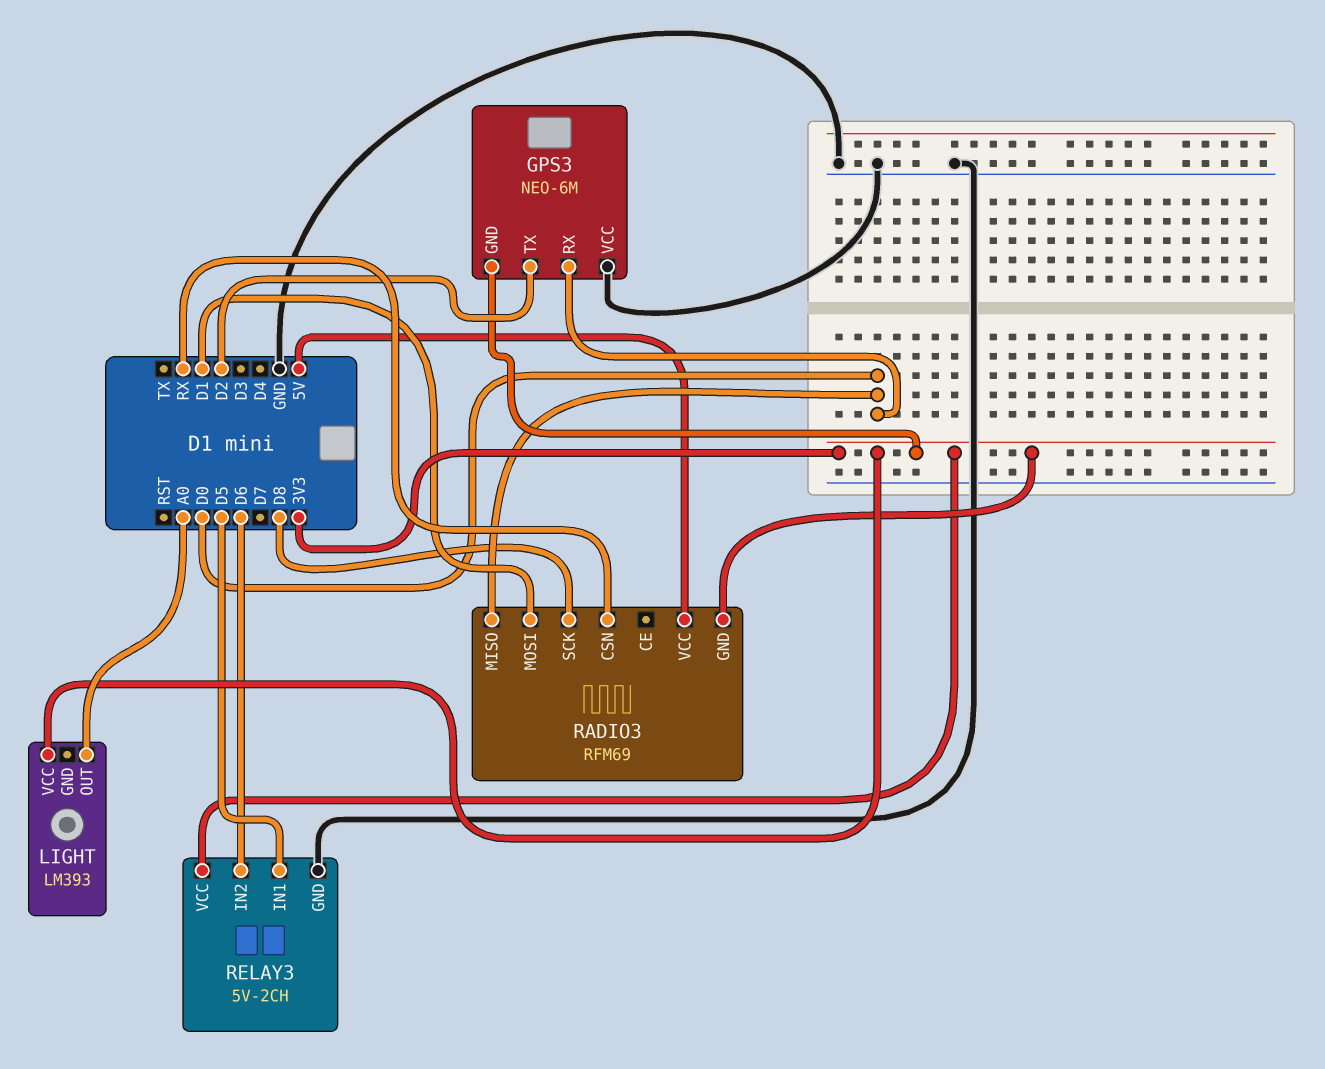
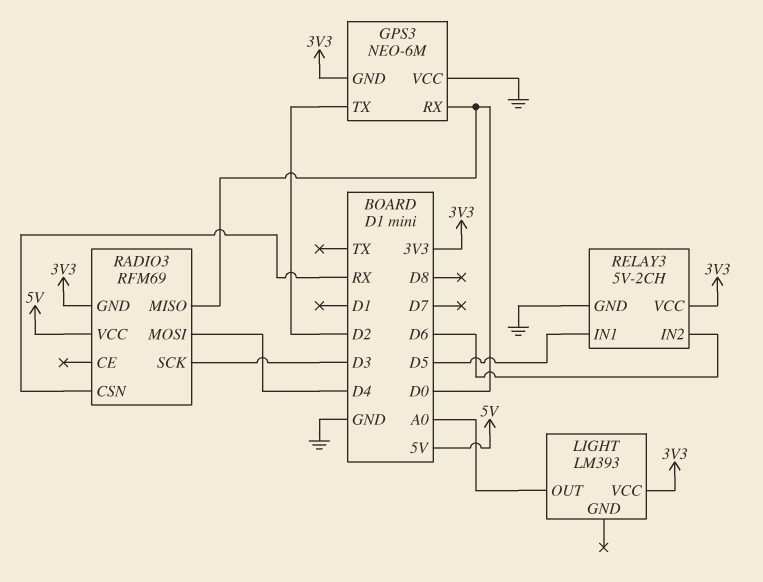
RADIO3 pin MOSI: D1 -> D4
RADIO3 pin SCK: D8 -> D3

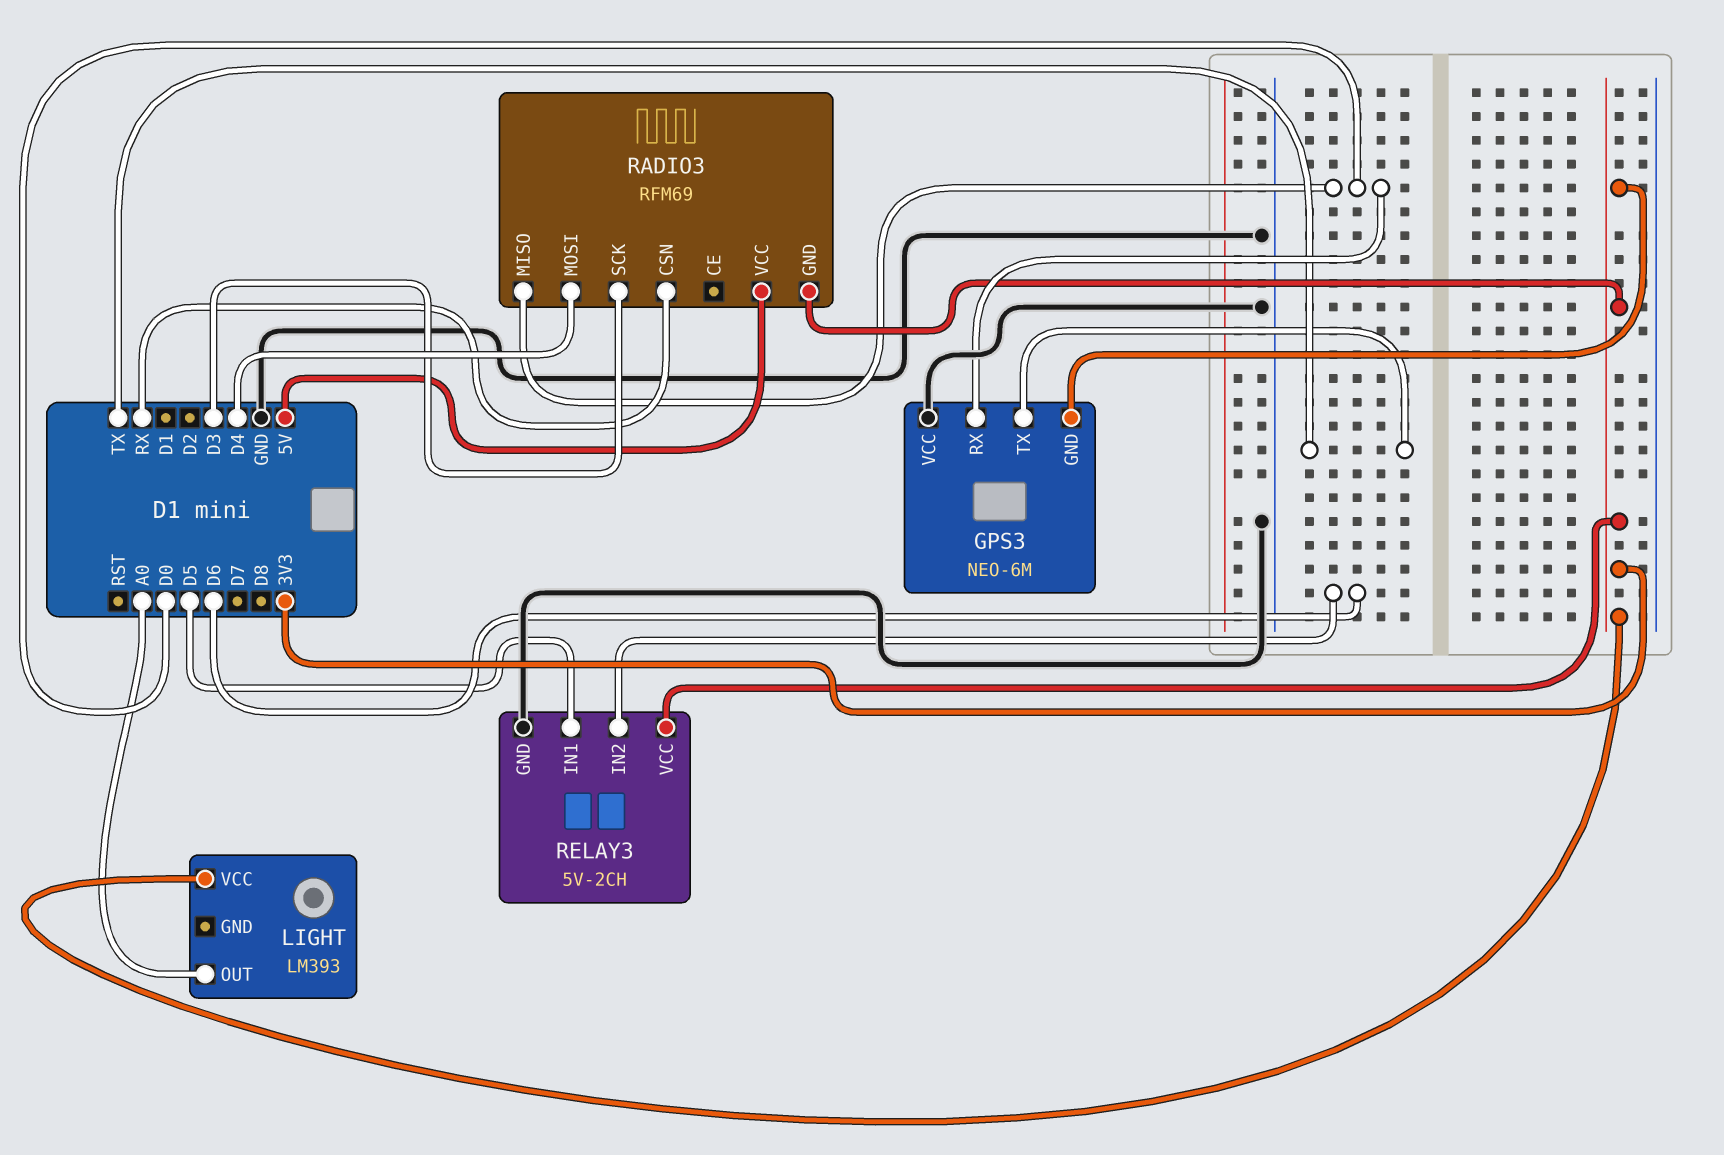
GPS3 pin TX: D2 -> TX

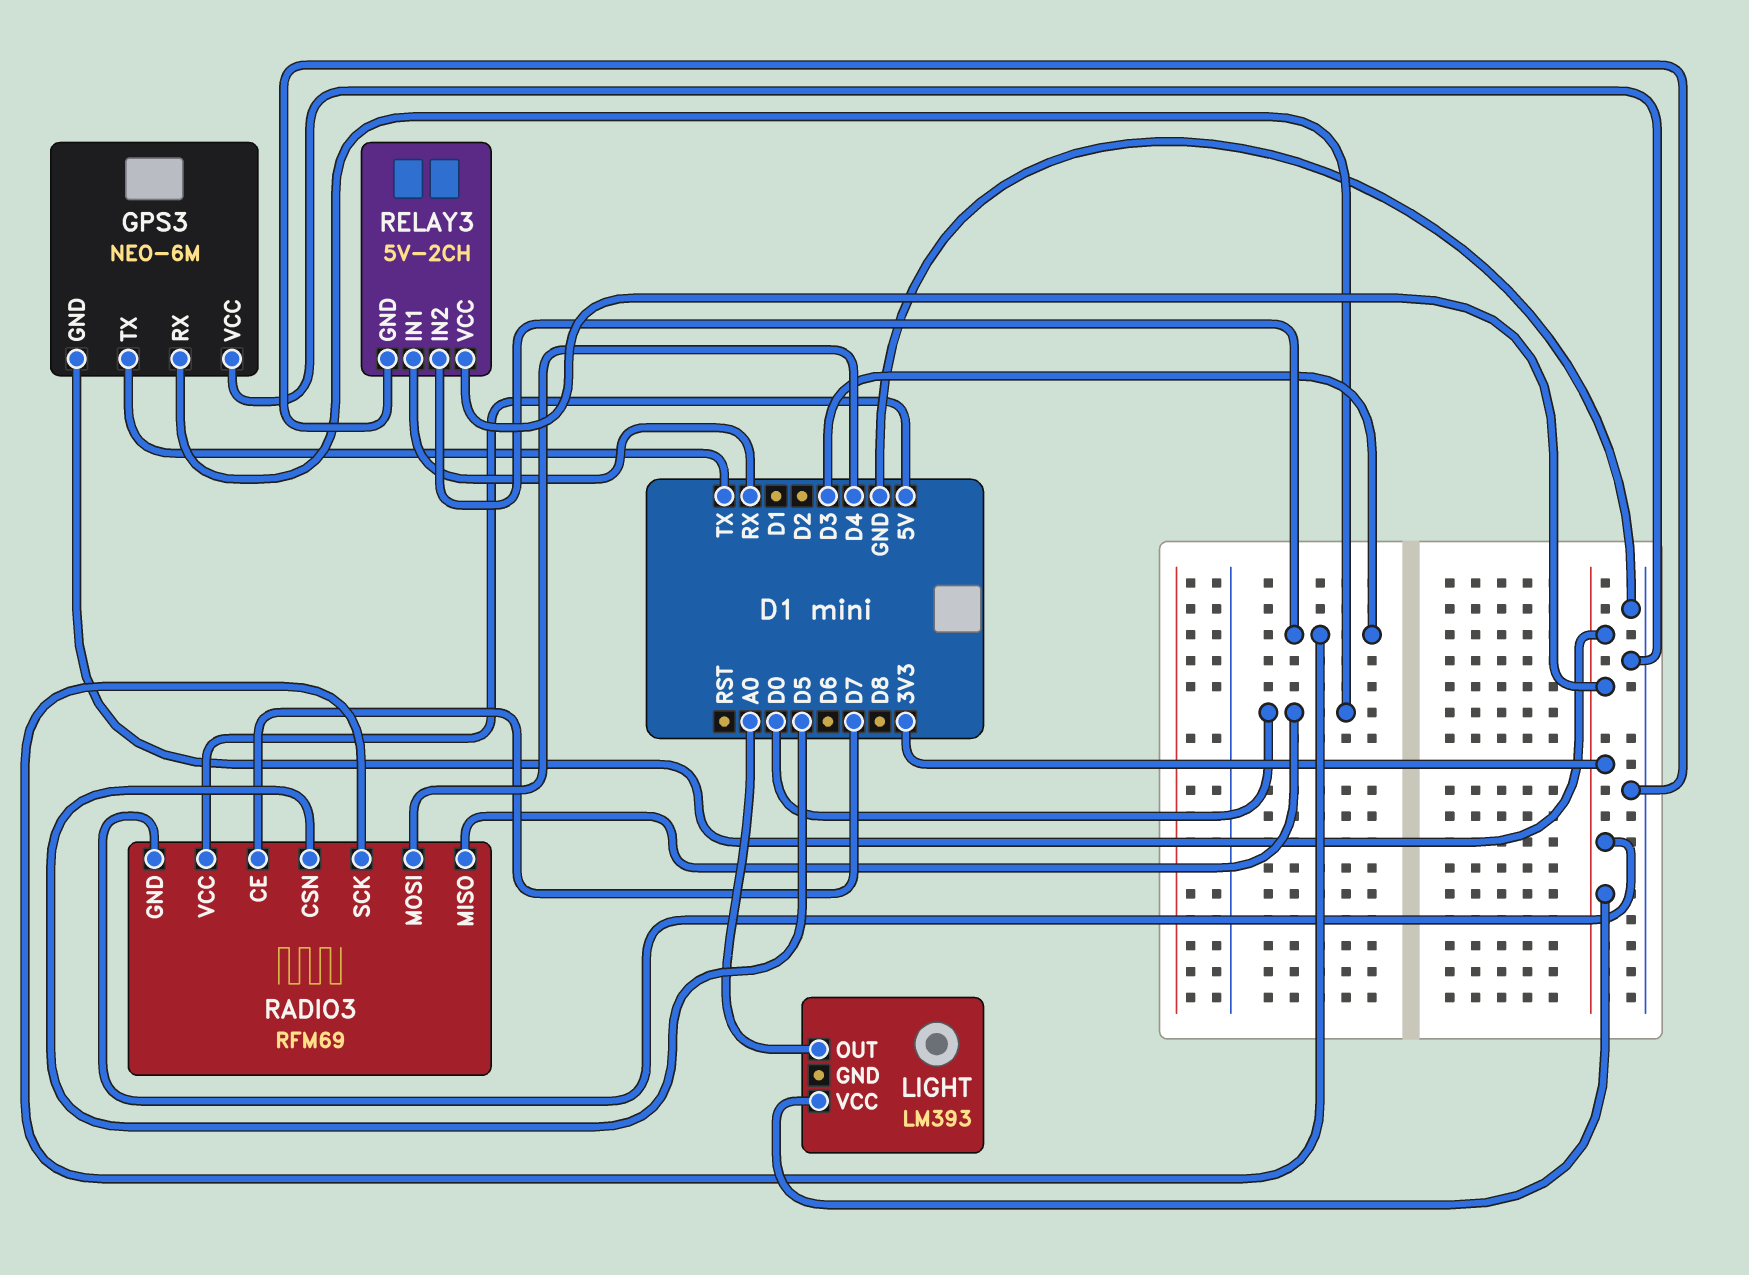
RADIO3 pin CE: none -> D7
RADIO3 pin CSN: RX -> D5
RELAY3 pin IN1: D5 -> RX
RELAY3 pin IN2: D6 -> D3

